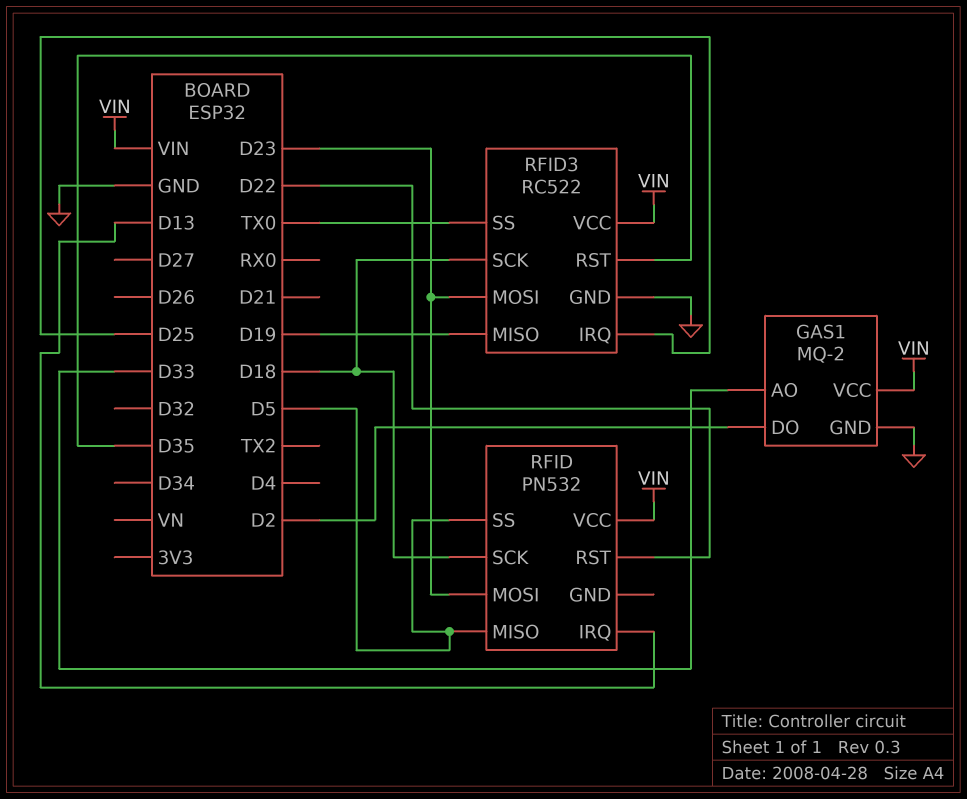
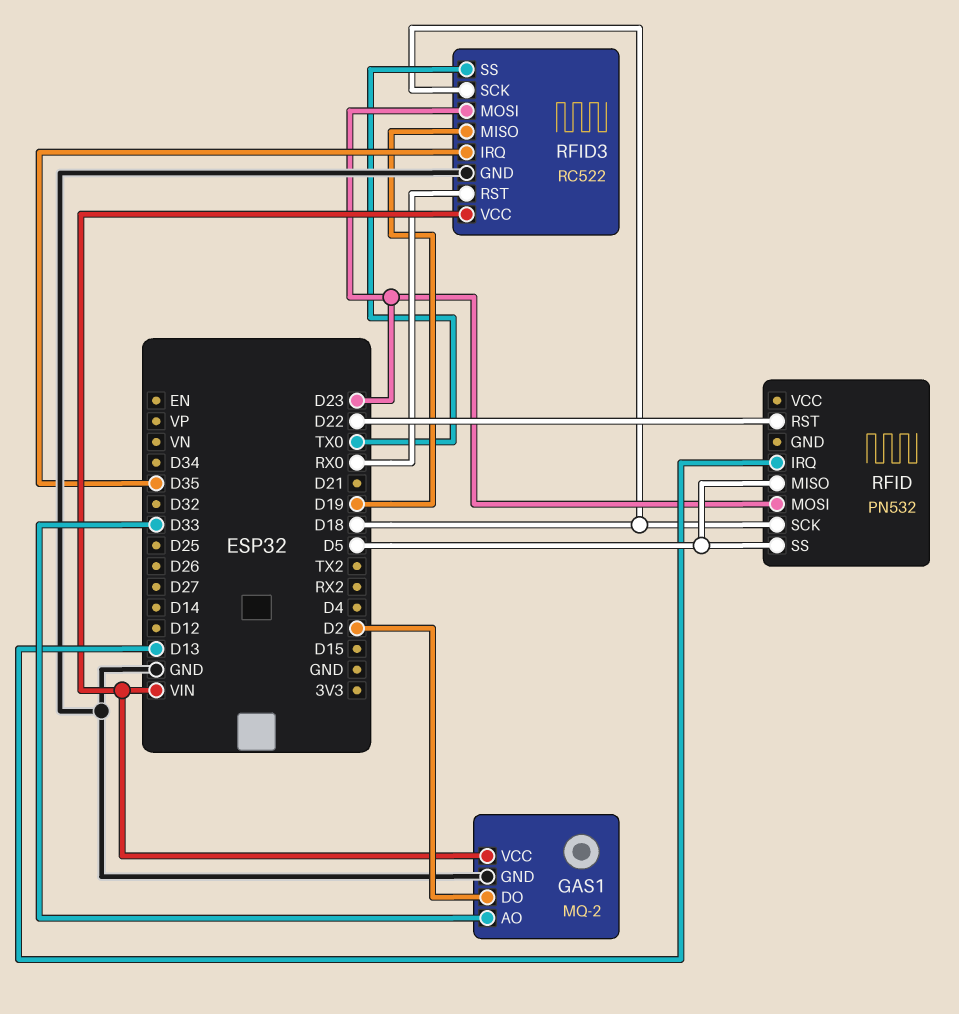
RFID pin VCC: VIN -> none
RFID3 pin IRQ: D25 -> D35
RFID3 pin RST: D35 -> RX0

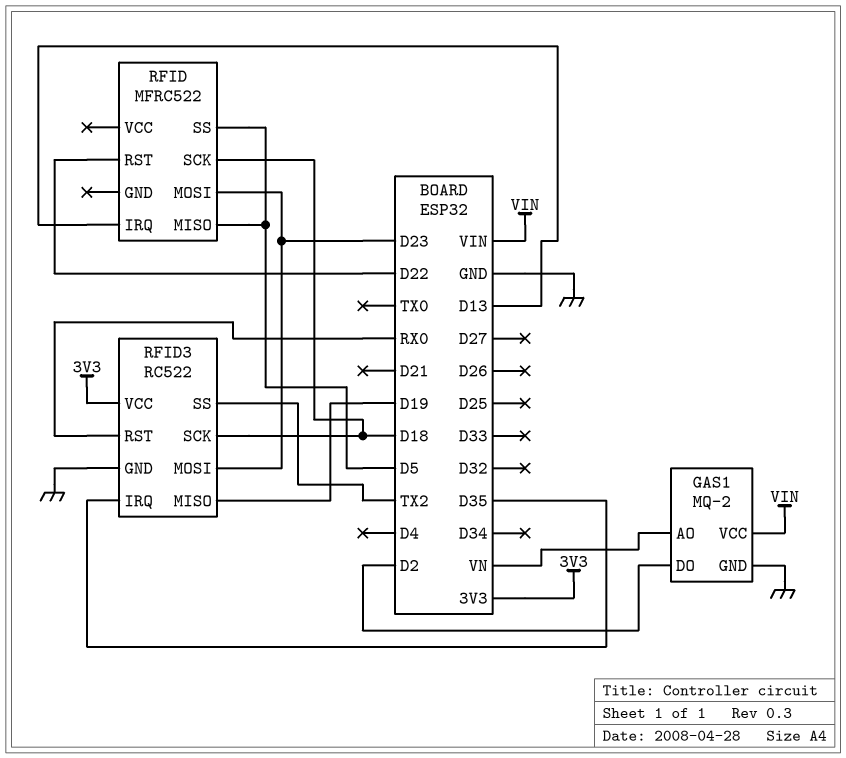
GAS1 pin AO: D33 -> VN
RFID: PN532 -> MFRC522
RFID3 pin SS: TX0 -> TX2
RFID3 pin VCC: VIN -> 3V3

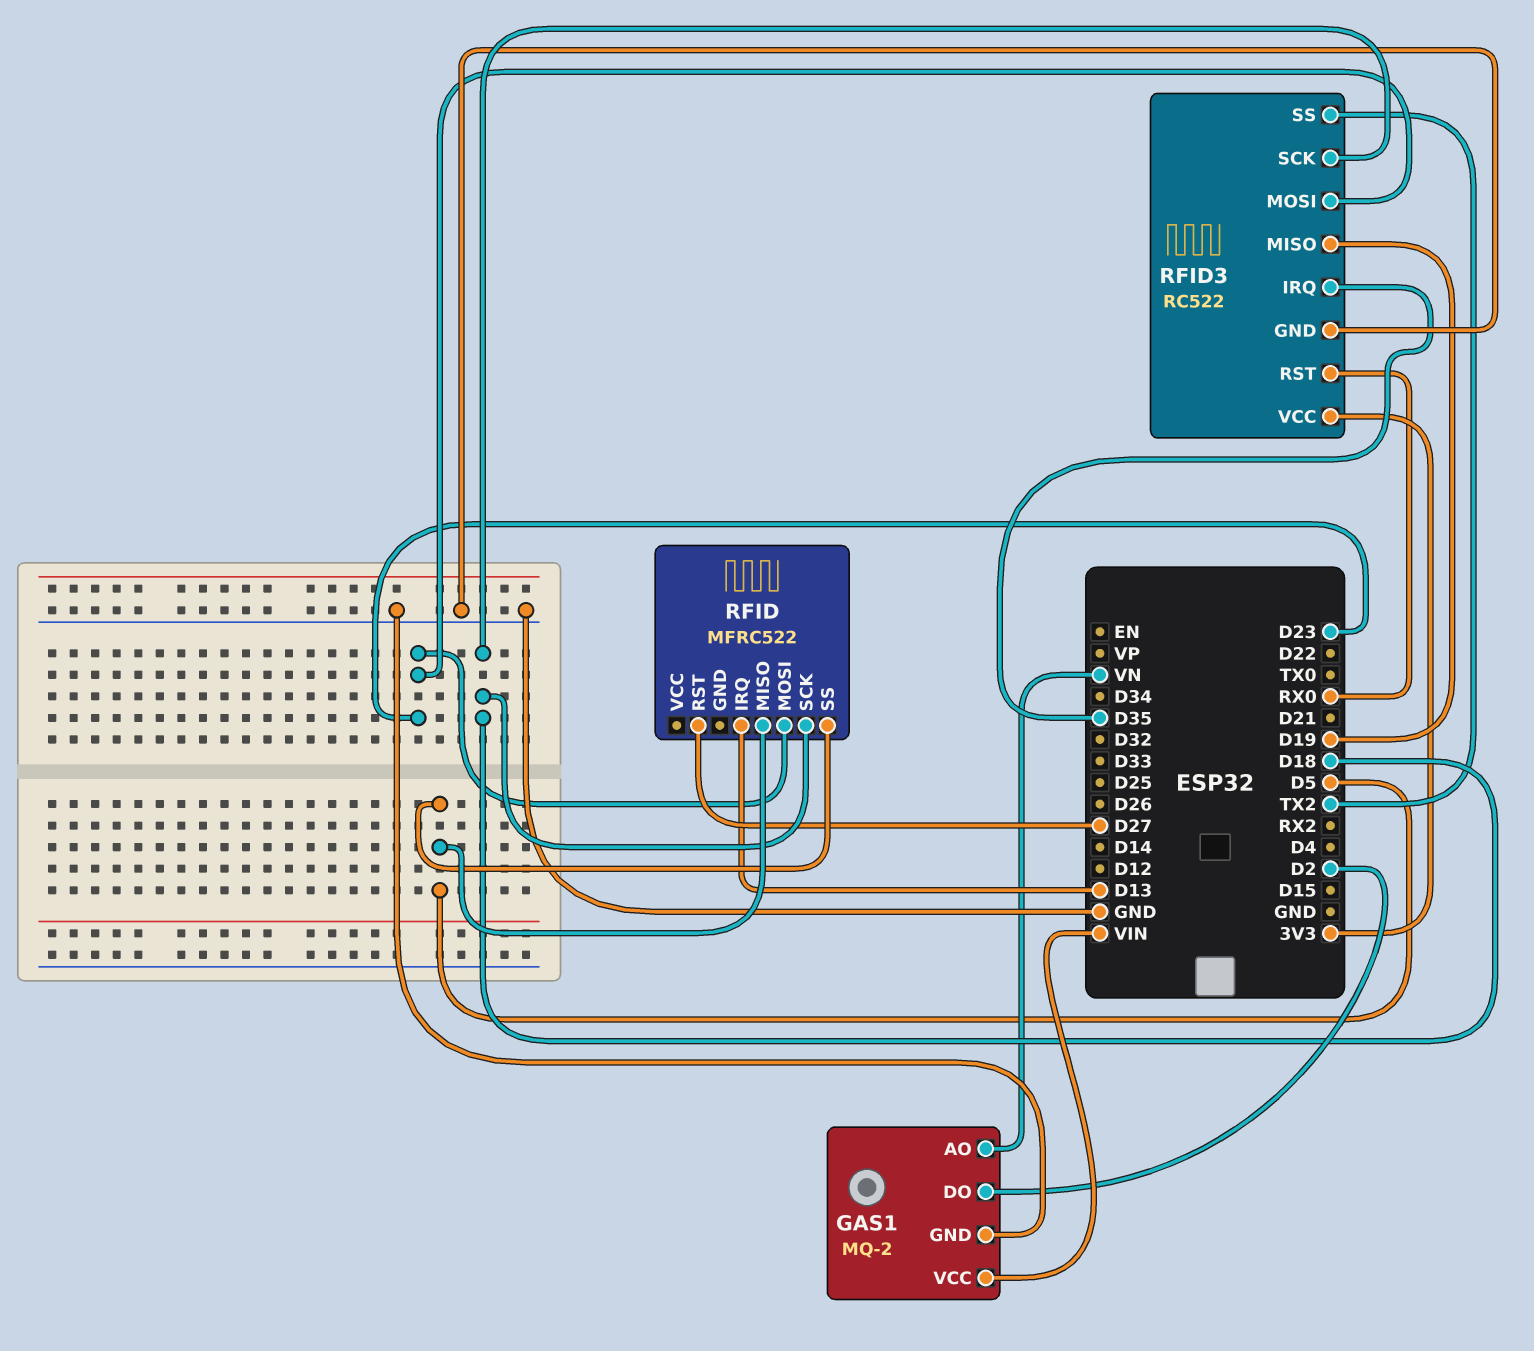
RFID pin RST: D22 -> D27

